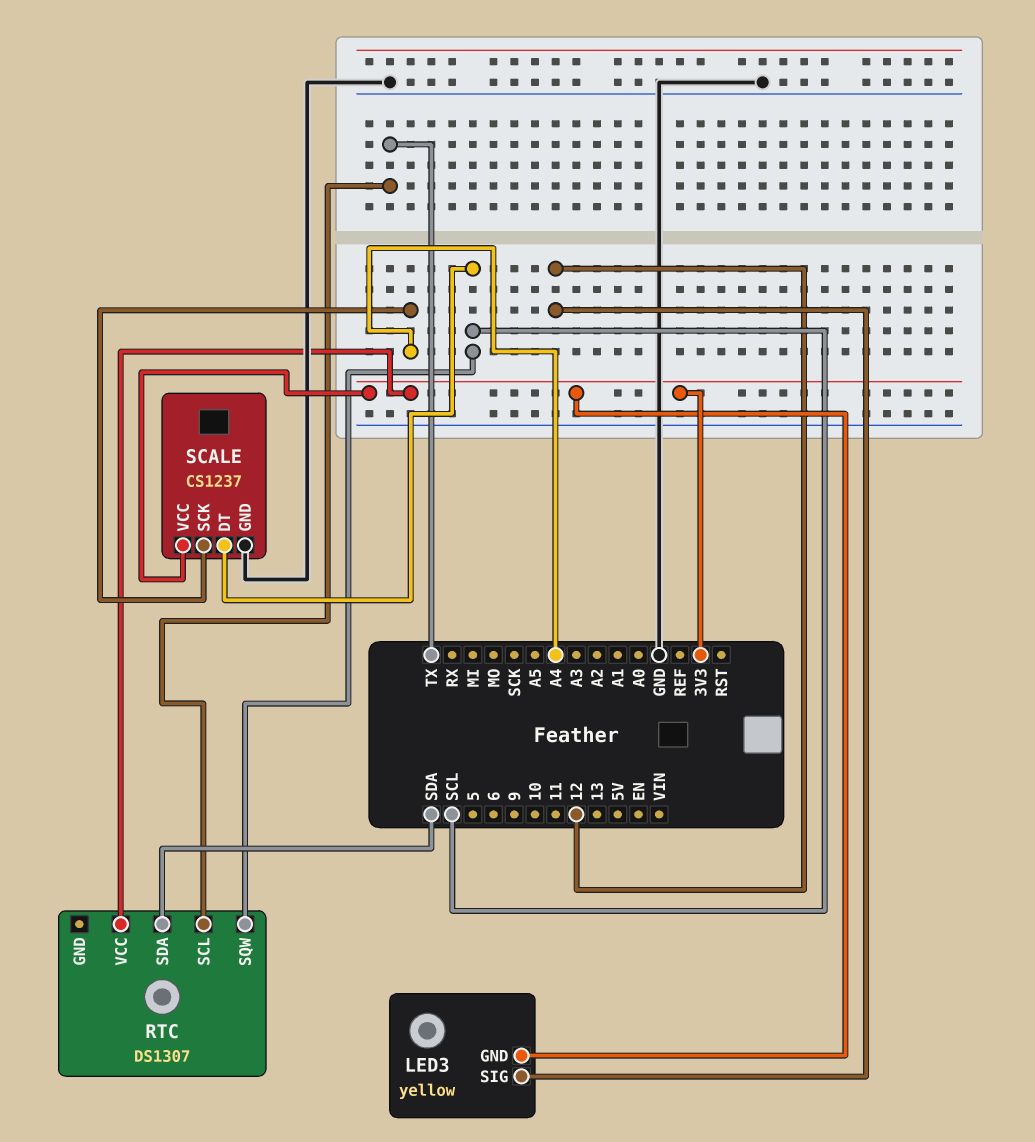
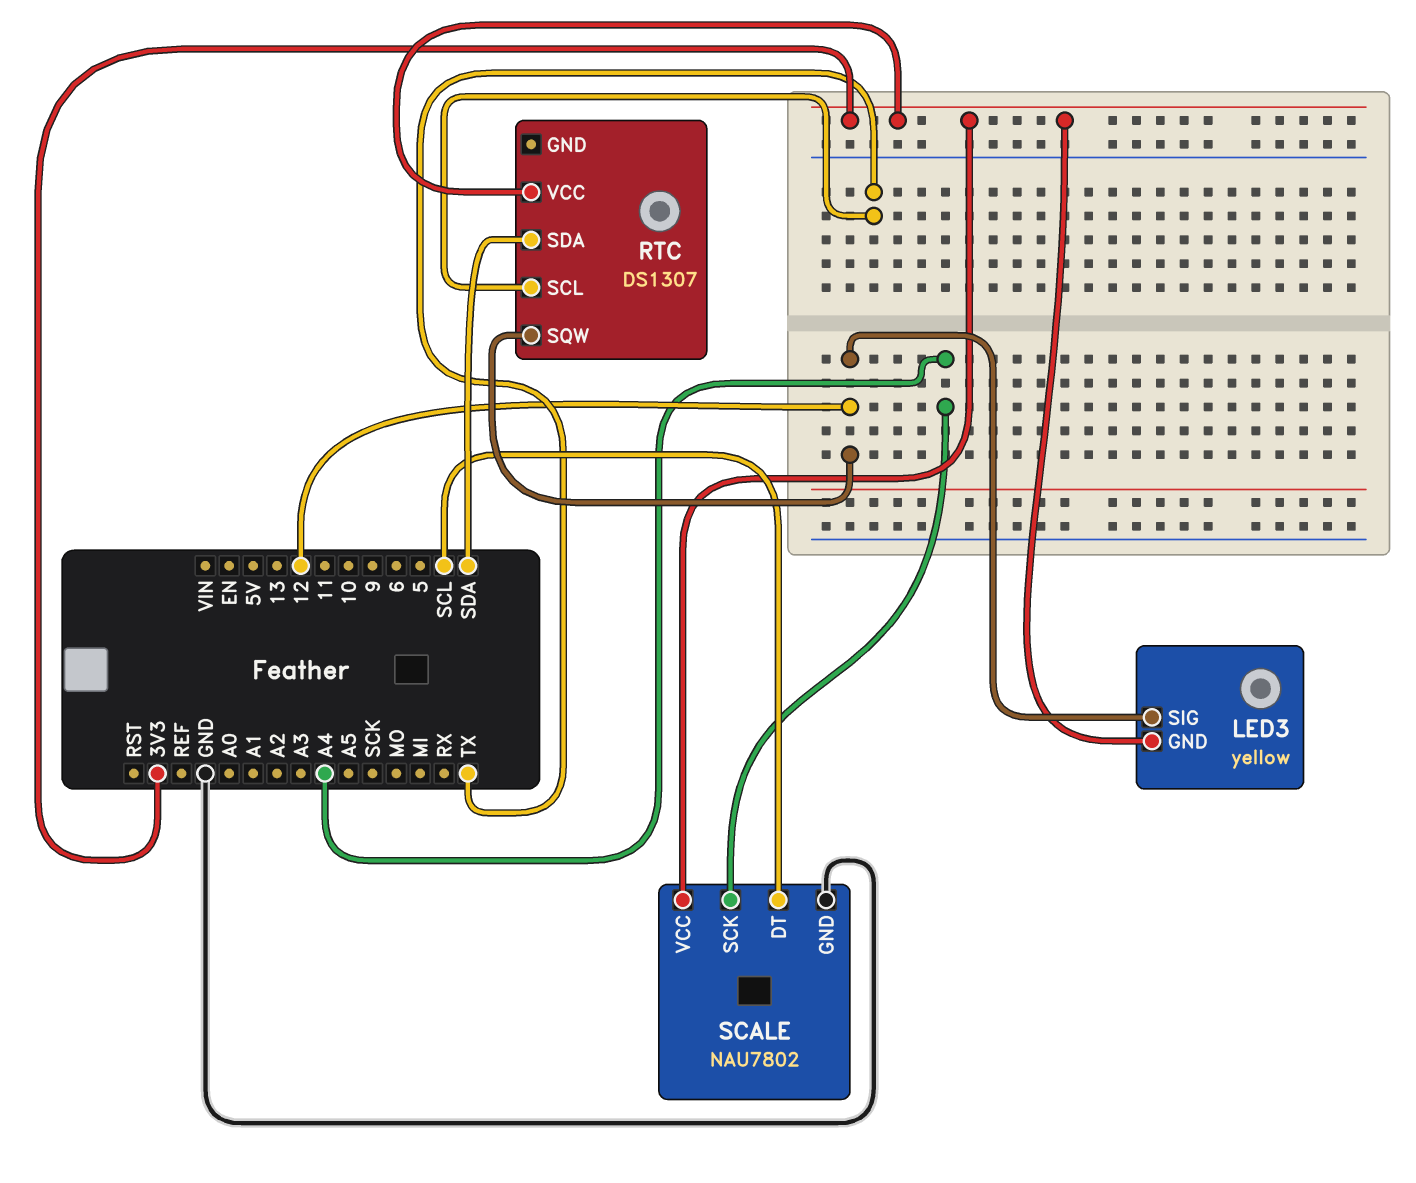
RTC pin SQW: SCL -> 12
SCALE: CS1237 -> NAU7802

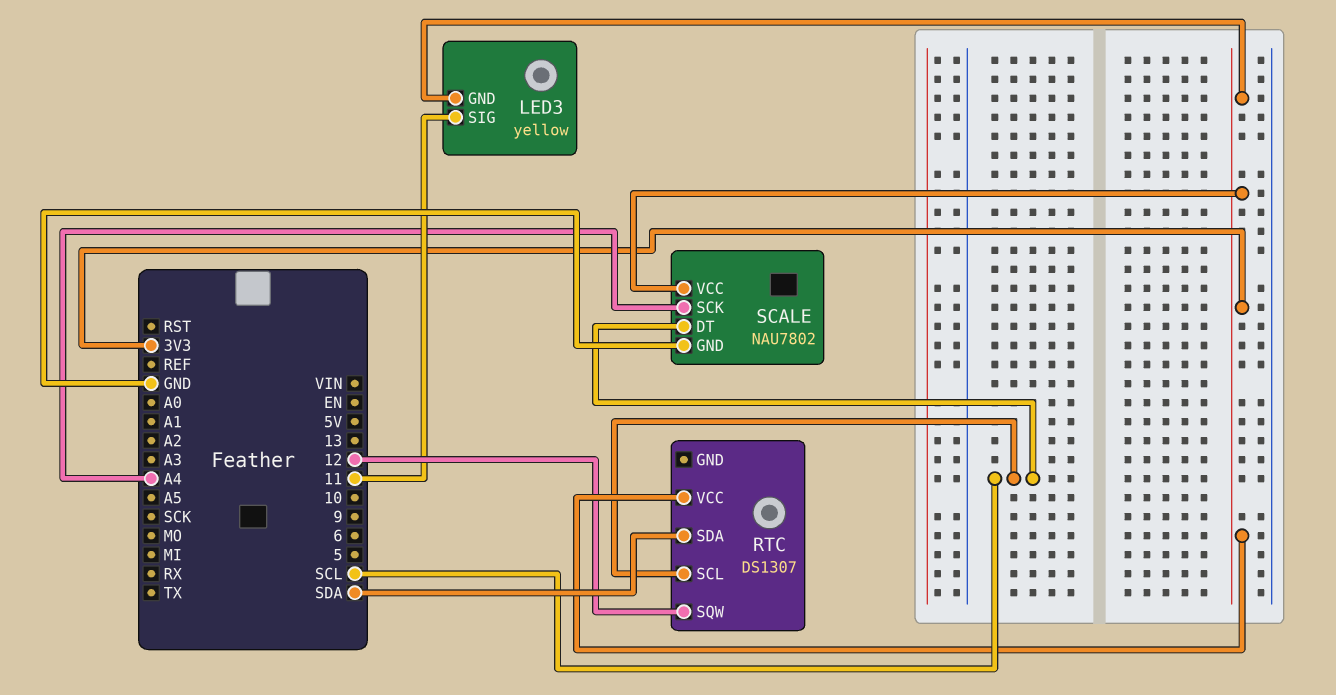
LED3 pin SIG: 12 -> 11
RTC pin SCL: TX -> SCL

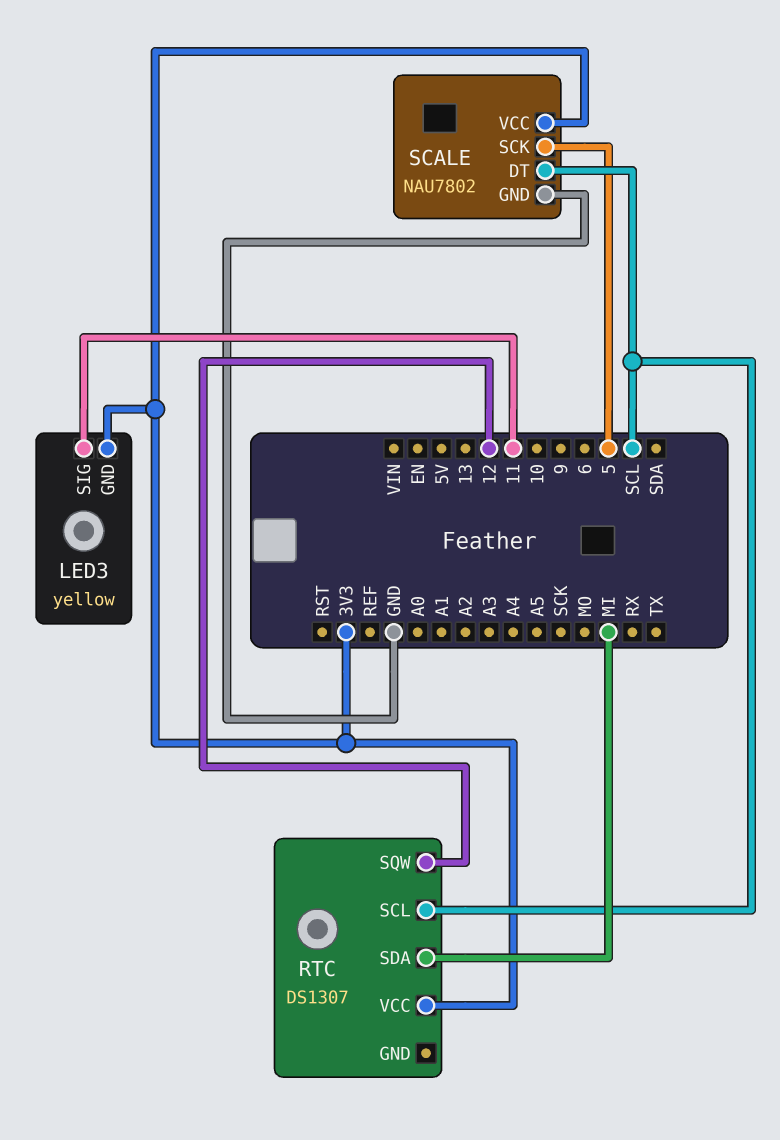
RTC pin SDA: SDA -> MI
SCALE pin SCK: A4 -> 5

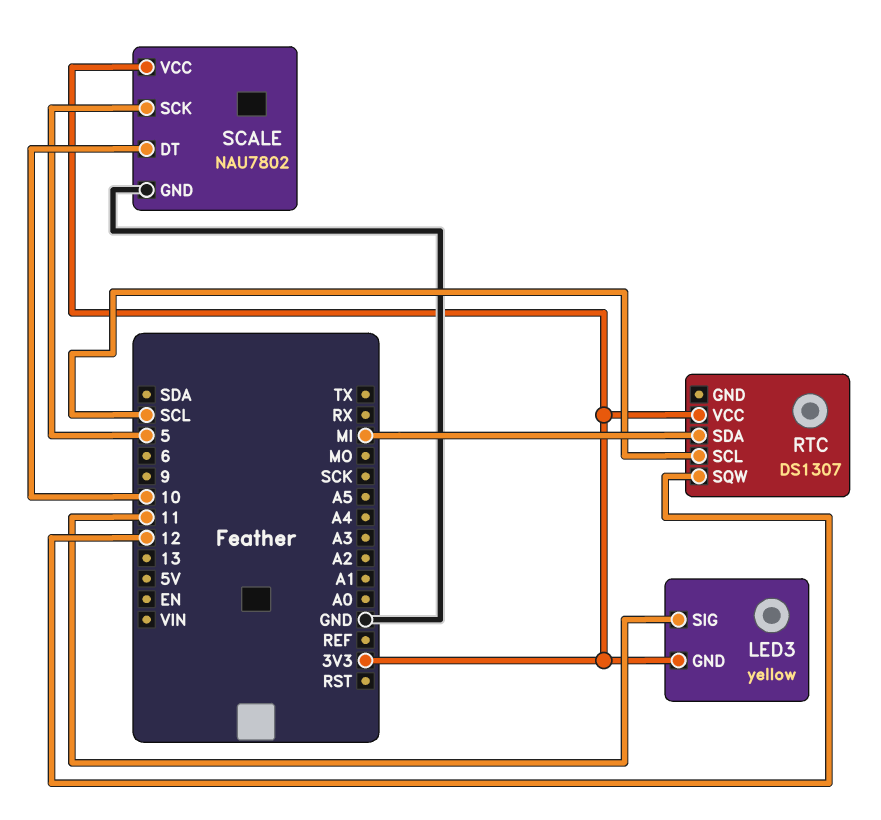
SCALE pin DT: SCL -> 10

